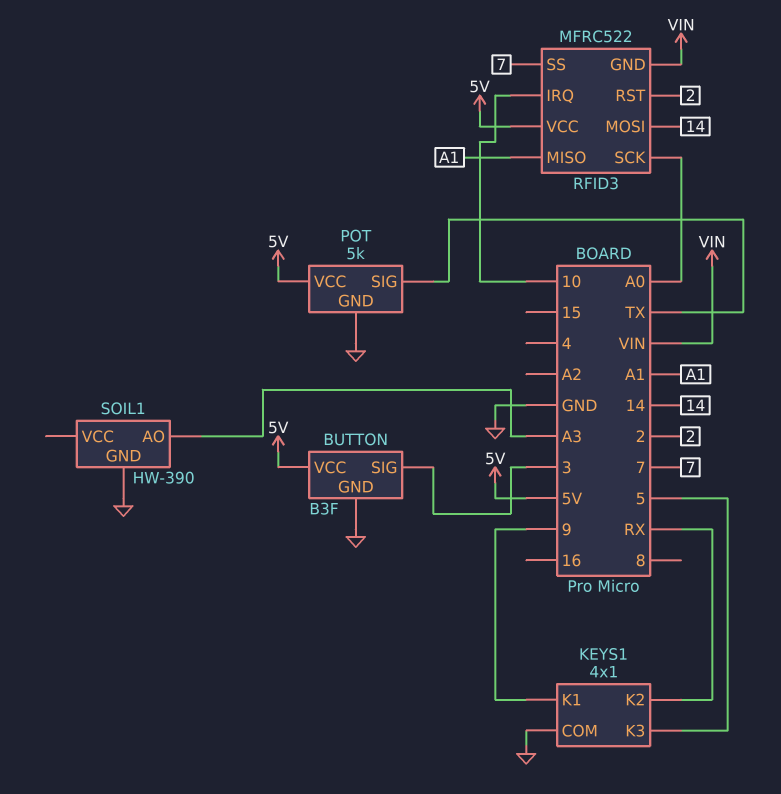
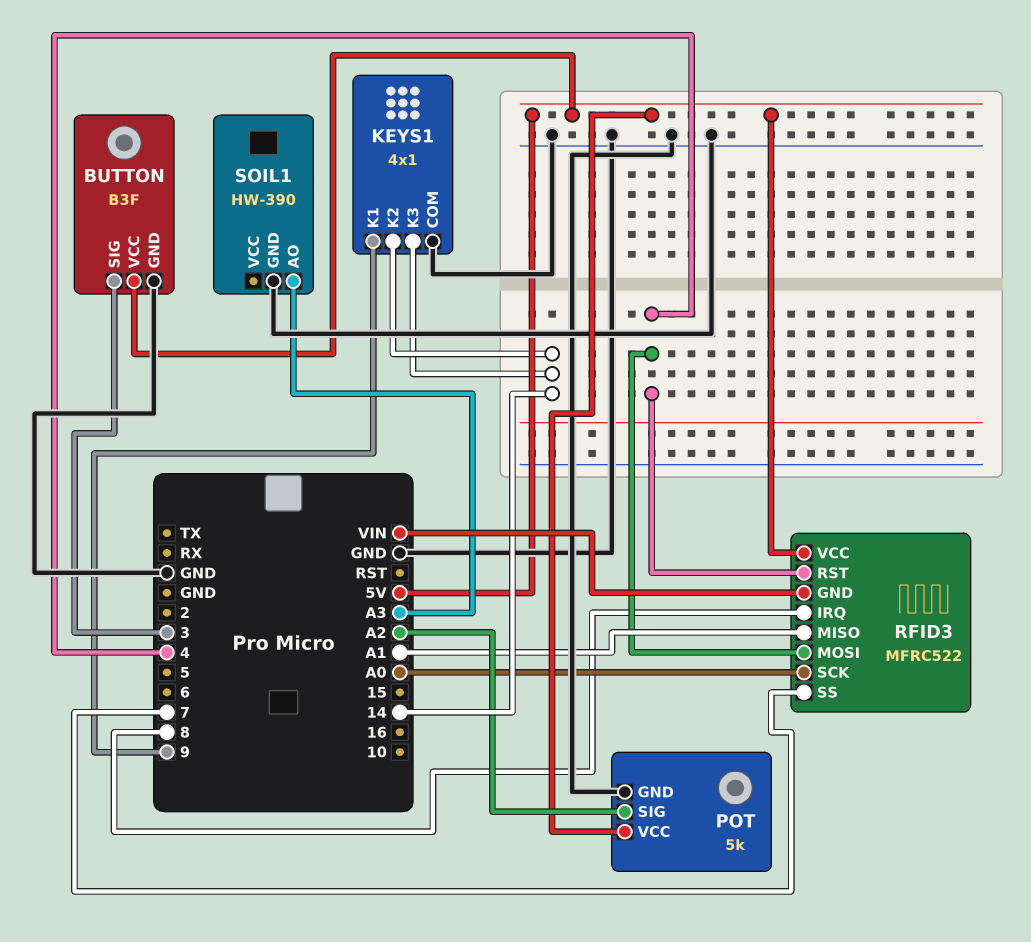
KEYS1 pin K2: RX -> 14
KEYS1 pin K3: 5 -> 14
POT pin SIG: TX -> A2
RFID3 pin IRQ: 10 -> 8
RFID3 pin MOSI: 14 -> 4
RFID3 pin RST: 2 -> 4

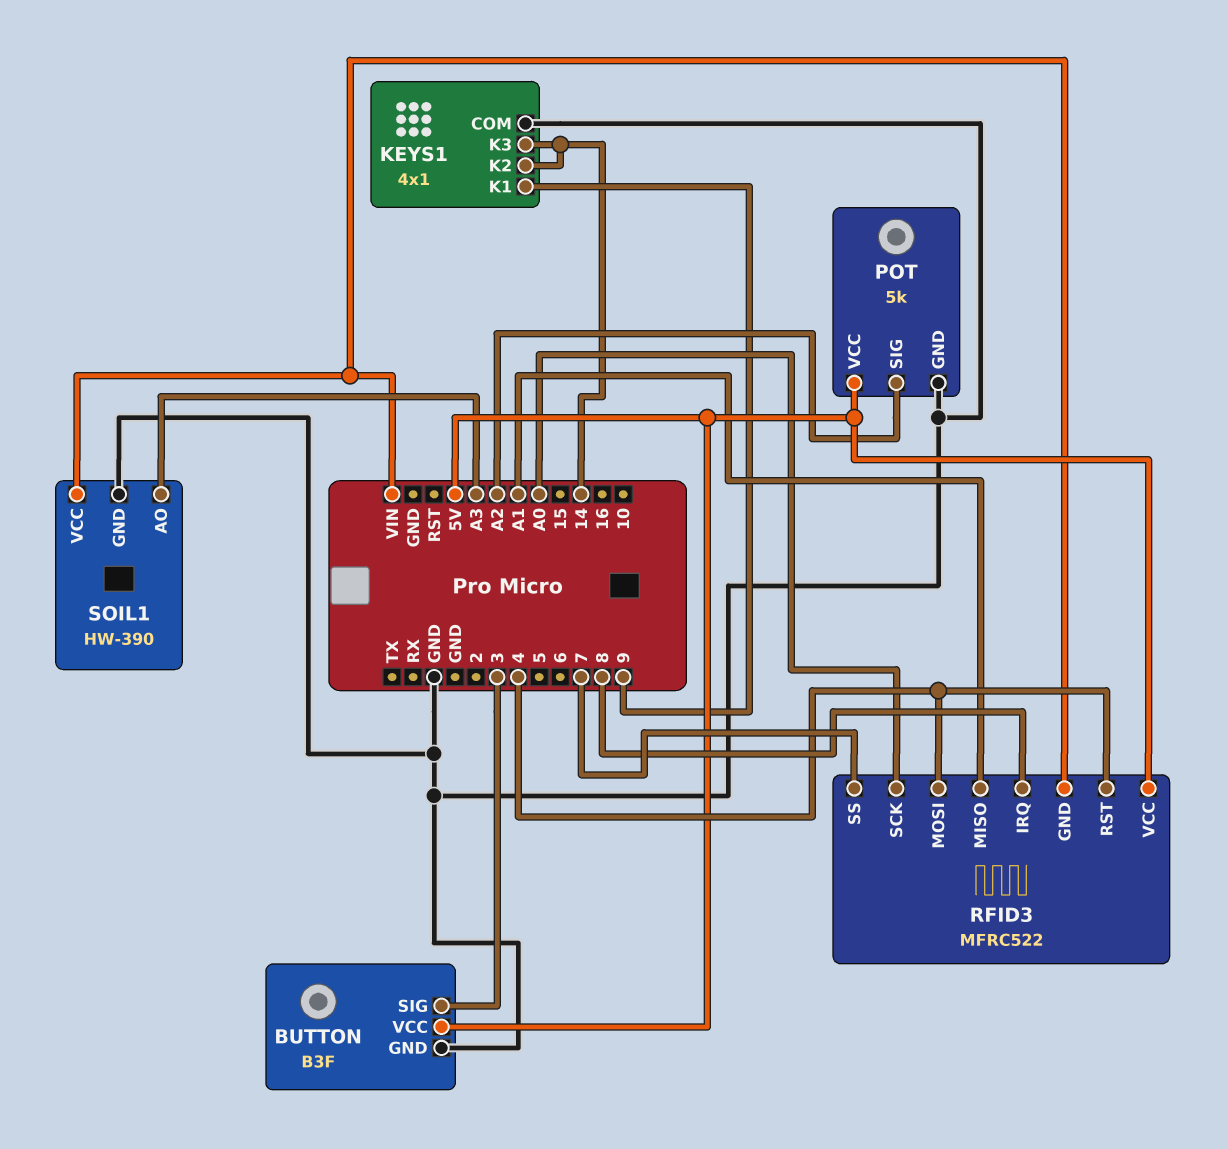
SOIL1 pin VCC: none -> VIN

